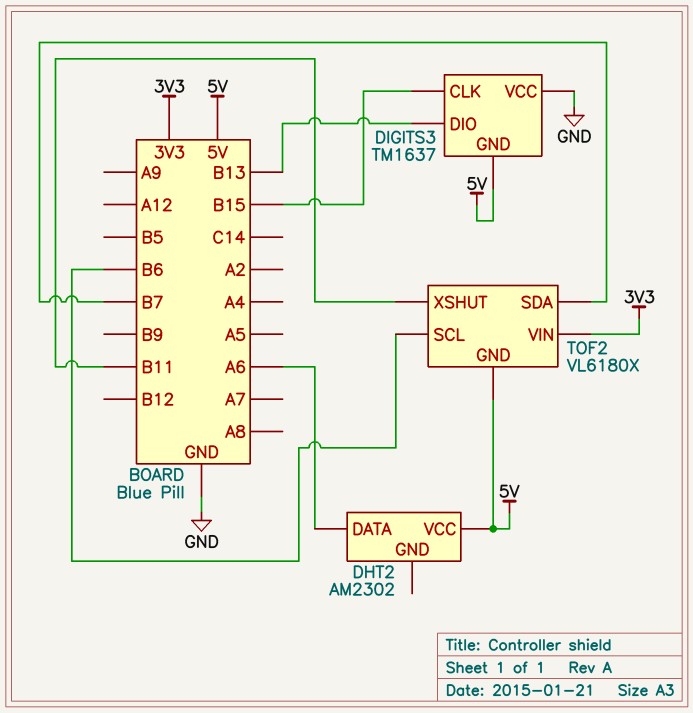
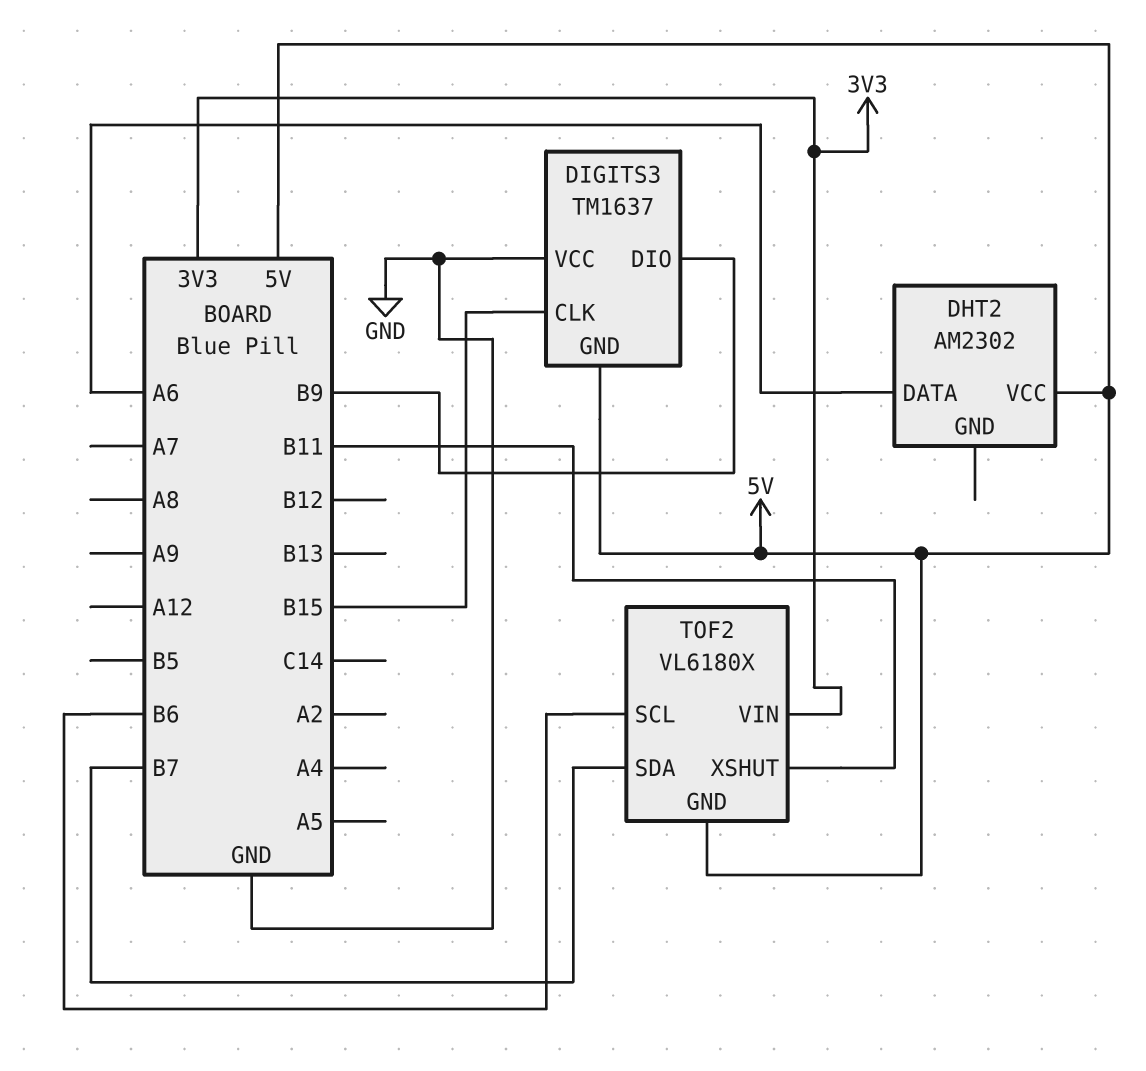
DIGITS3 pin DIO: B13 -> B9

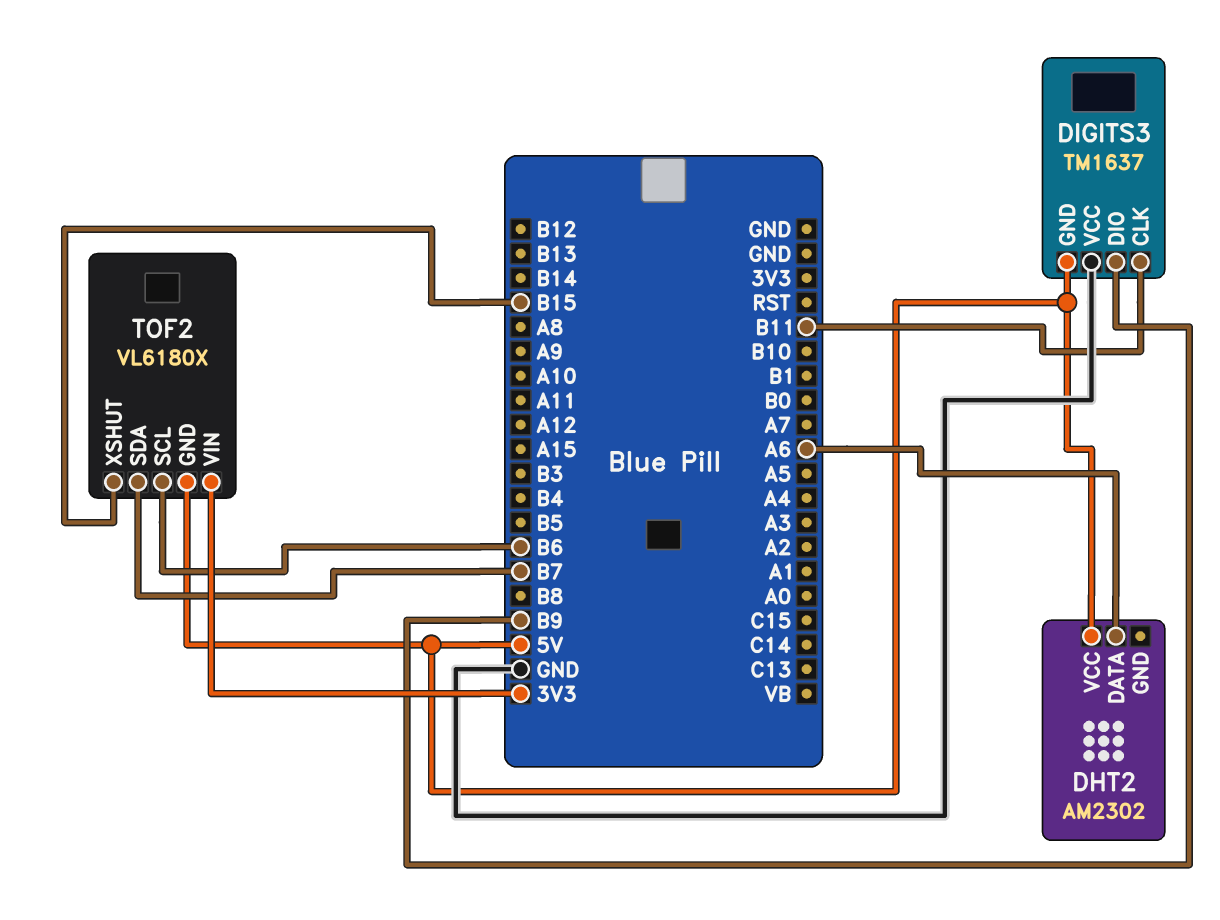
DIGITS3 pin CLK: B15 -> B11
TOF2 pin XSHUT: B11 -> B15

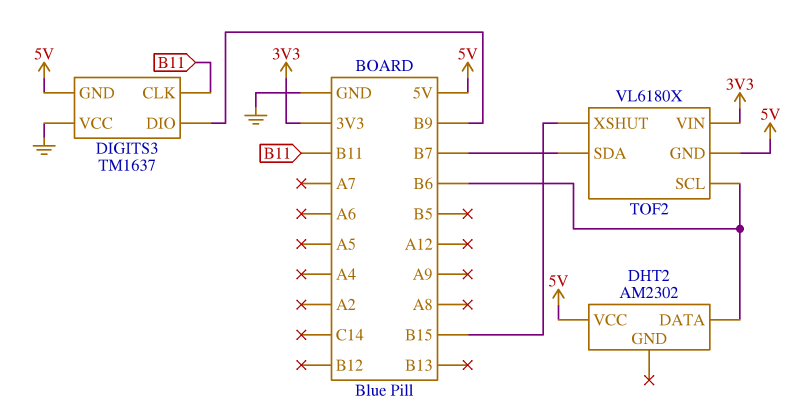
DHT2 pin DATA: A6 -> B6

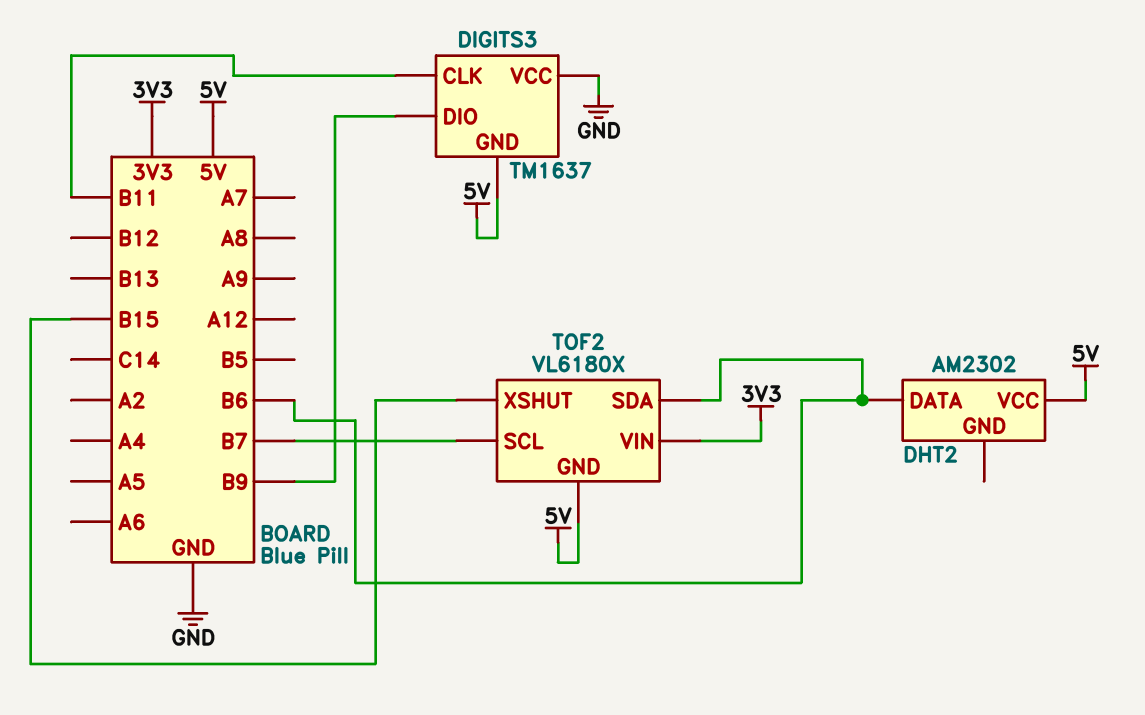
TOF2 pin SCL: B6 -> B7
TOF2 pin SDA: B7 -> B6

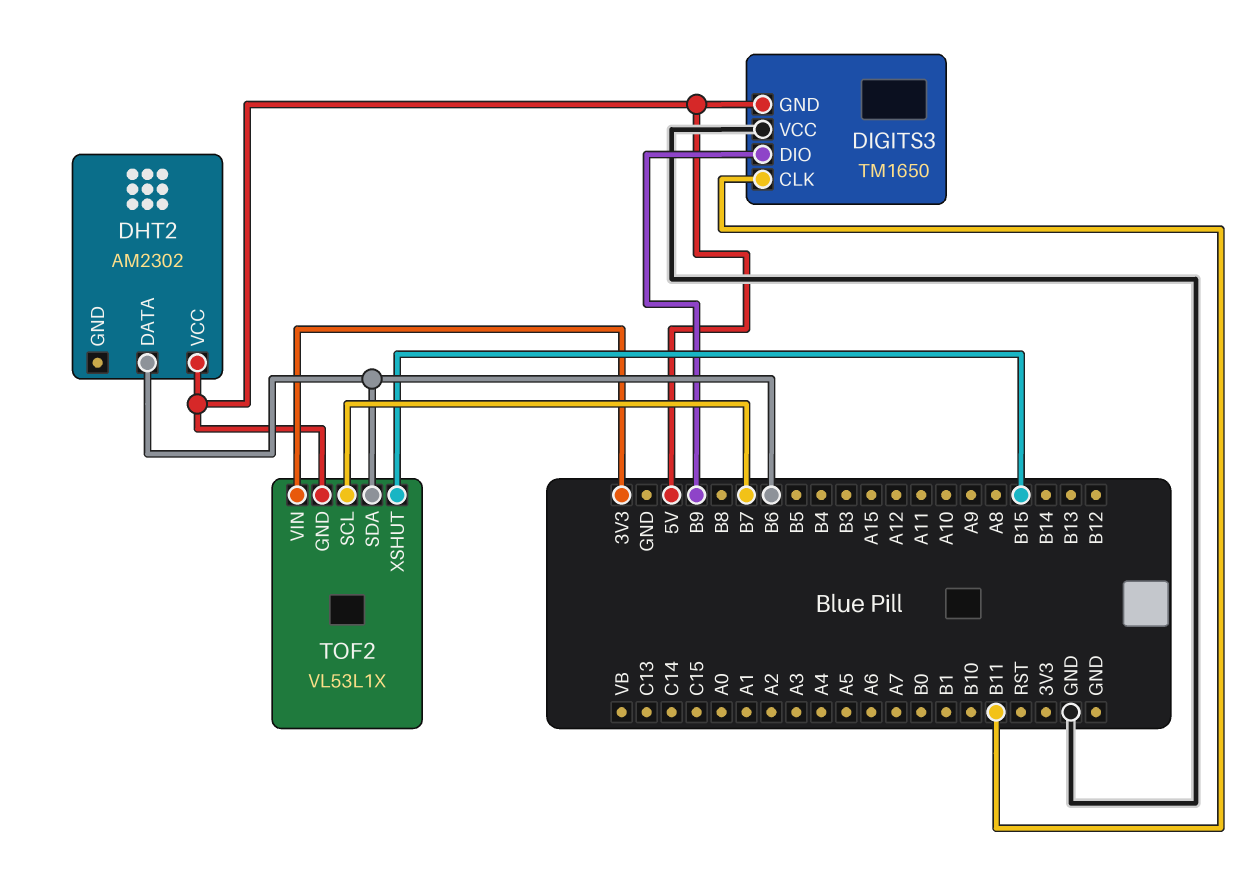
DIGITS3: TM1637 -> TM1650
TOF2: VL6180X -> VL53L1X

